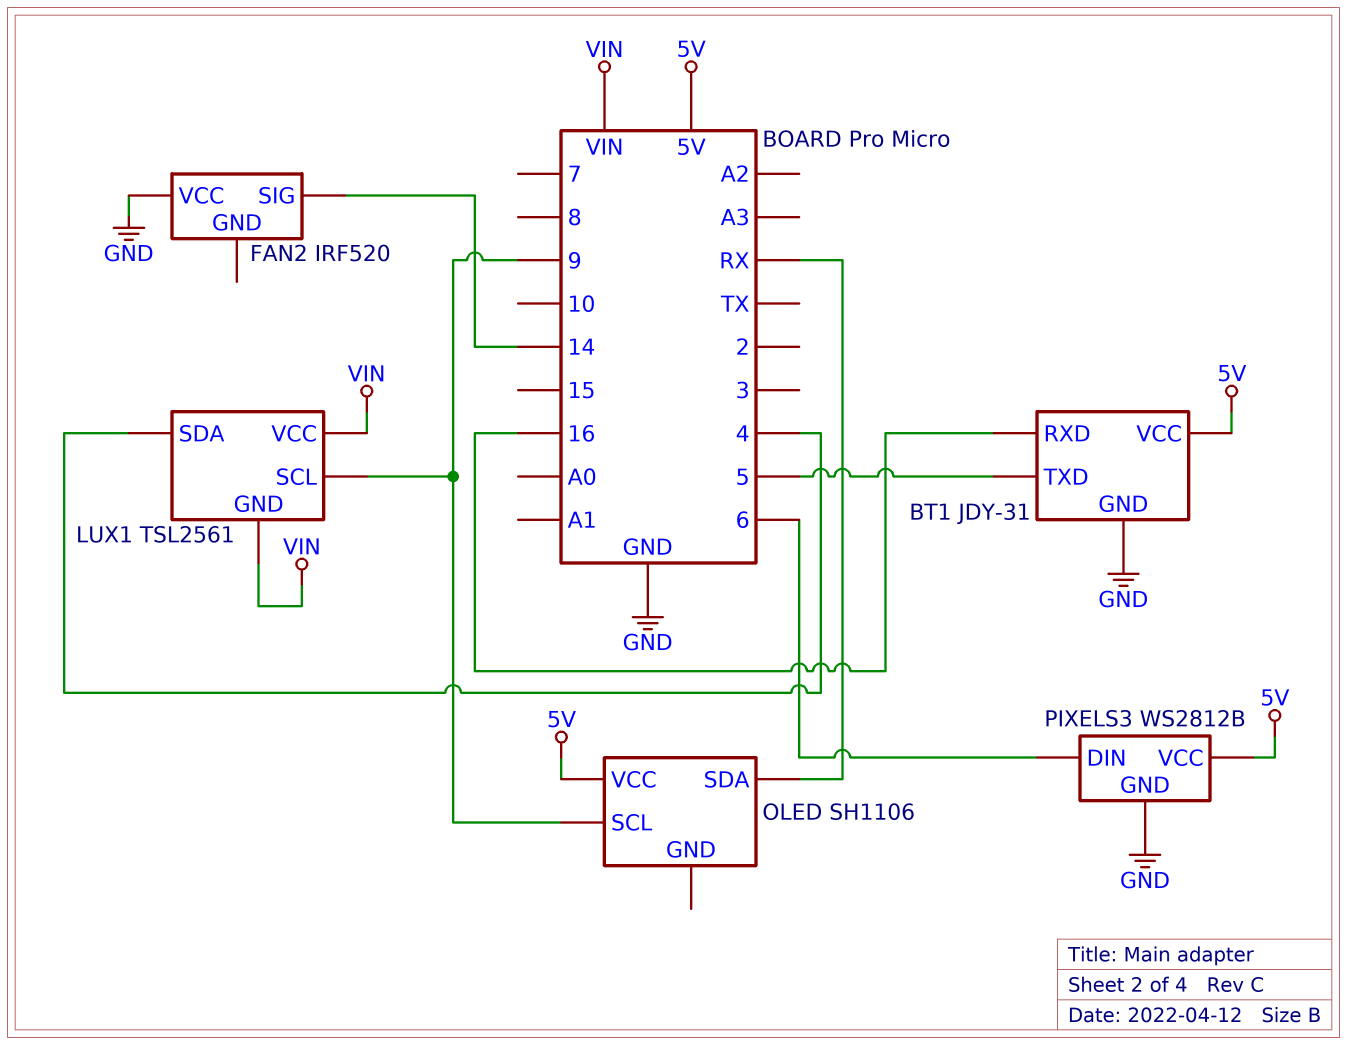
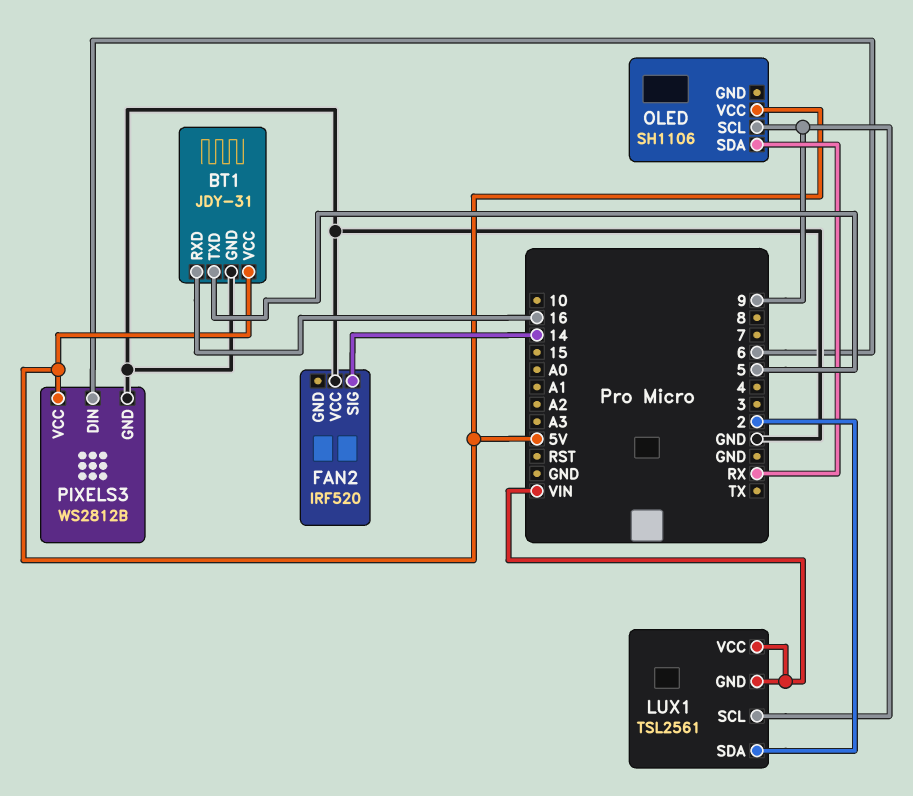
LUX1 pin SDA: 4 -> 2

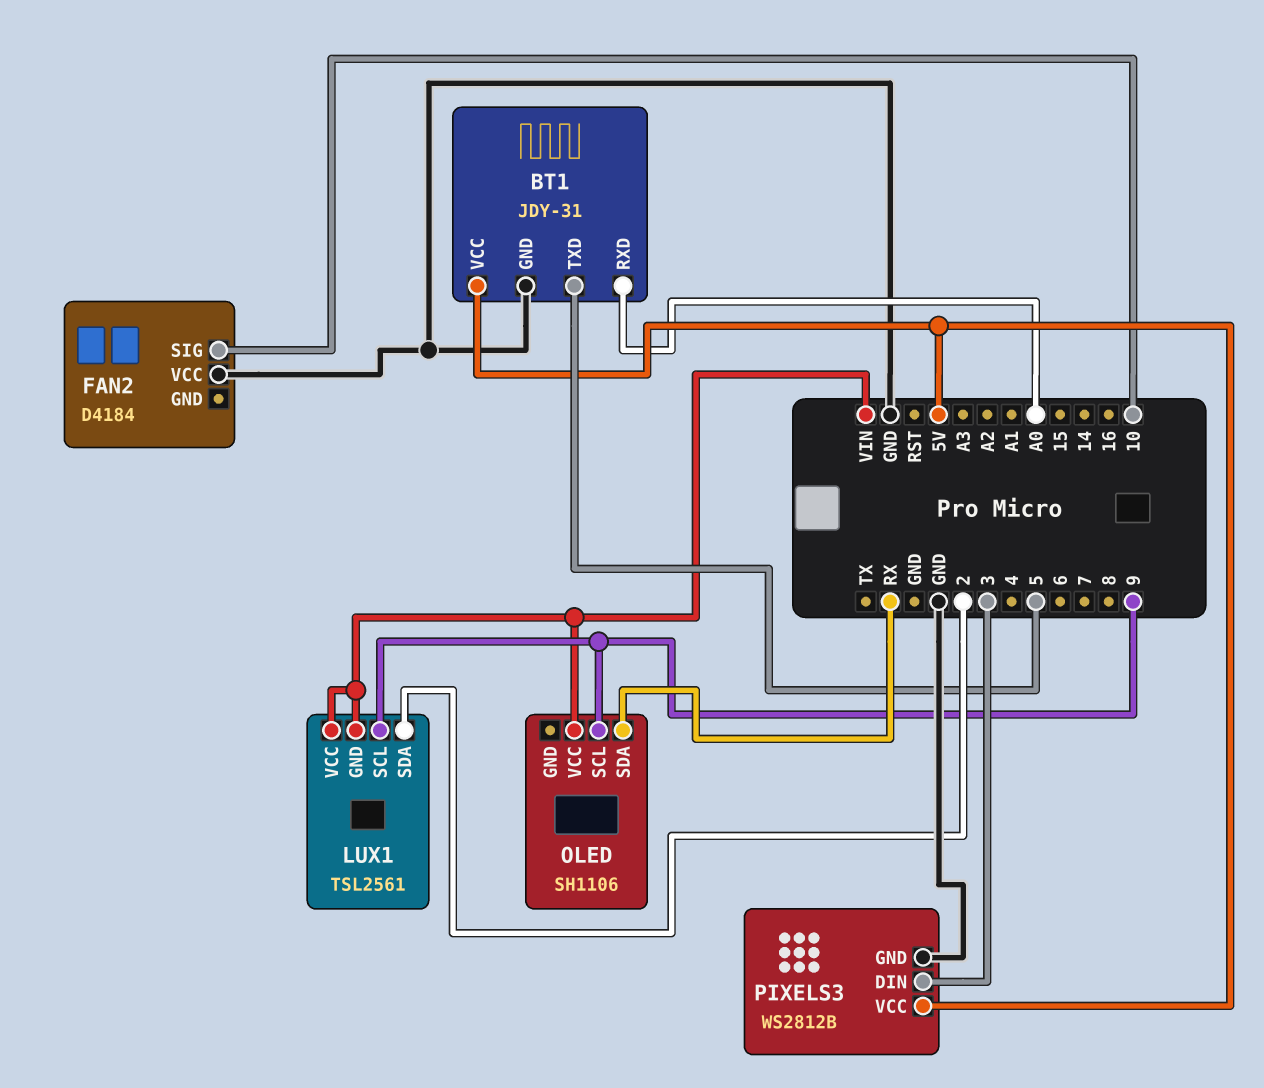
BT1 pin RXD: 16 -> A0
FAN2: IRF520 -> D4184
FAN2 pin SIG: 14 -> 10
OLED pin VCC: 5V -> VIN
PIXELS3 pin DIN: 6 -> 3

